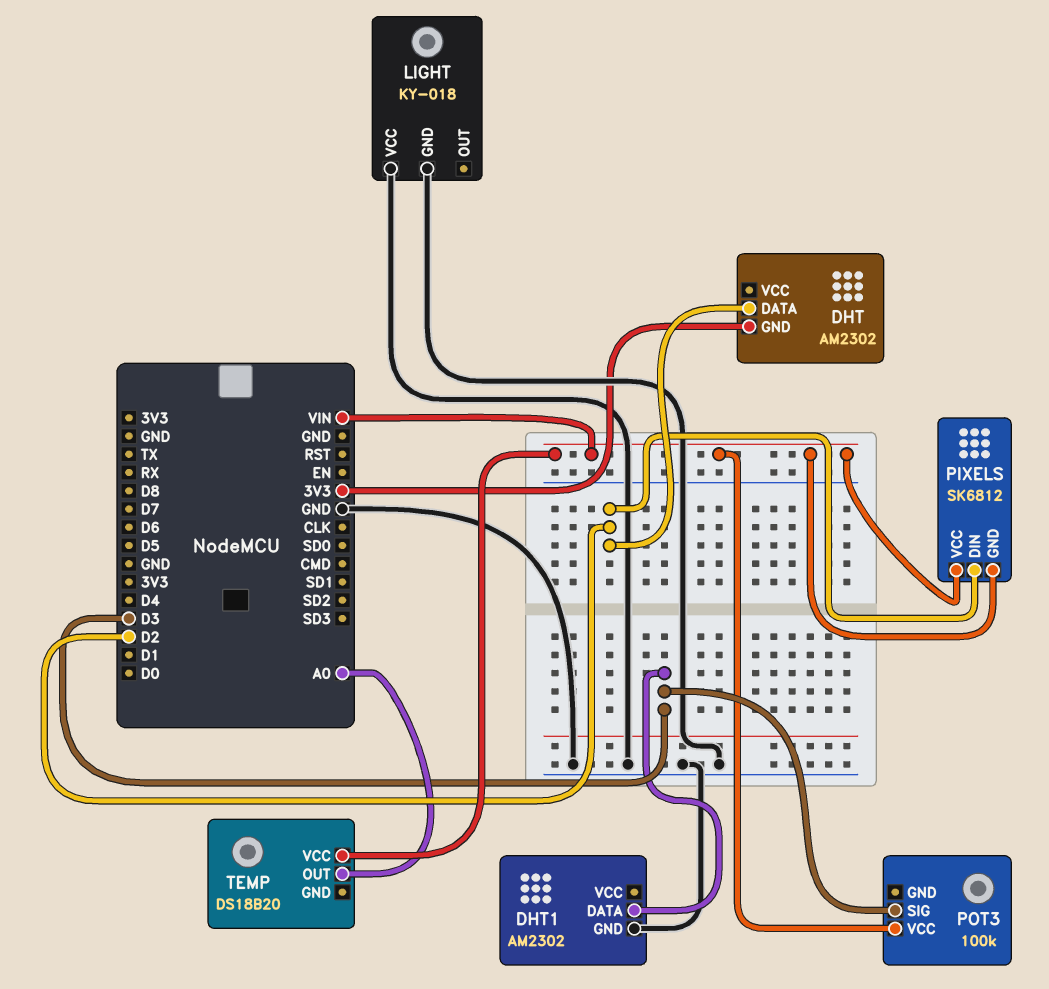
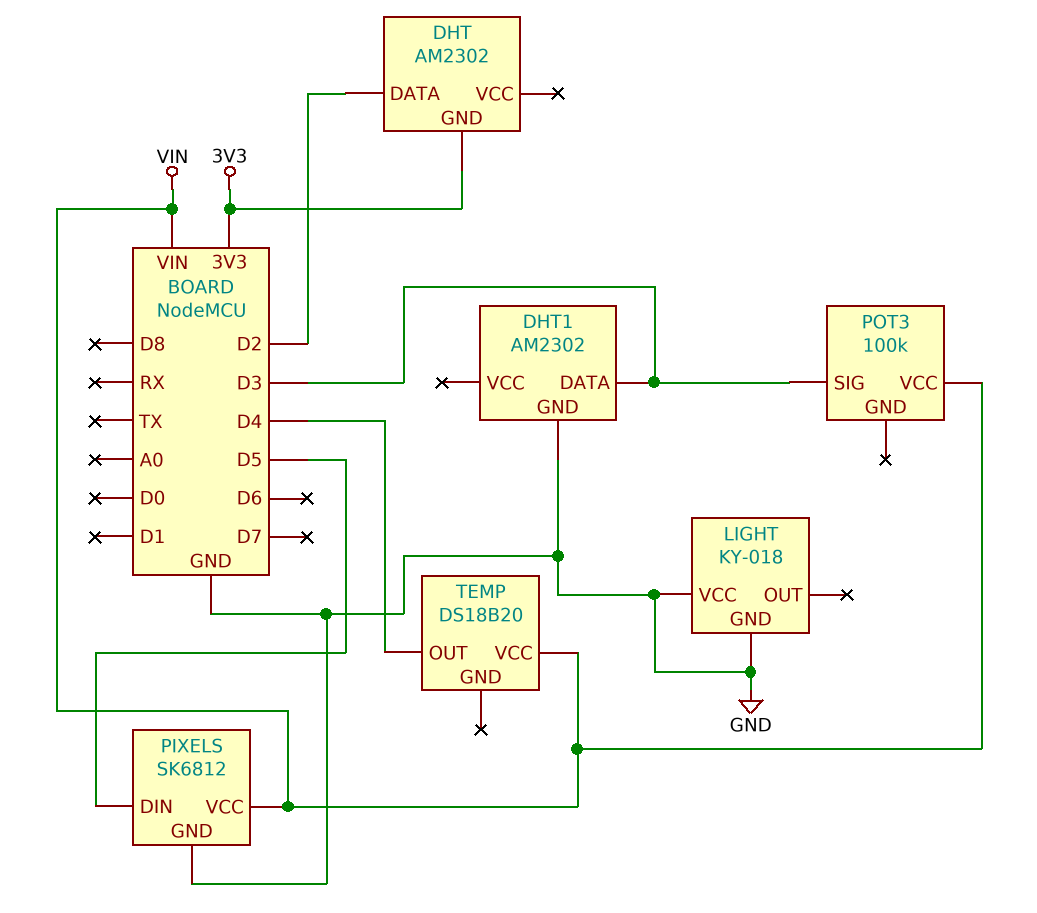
PIXELS pin DIN: D2 -> D5
PIXELS pin GND: VIN -> GND
TEMP pin OUT: A0 -> D4

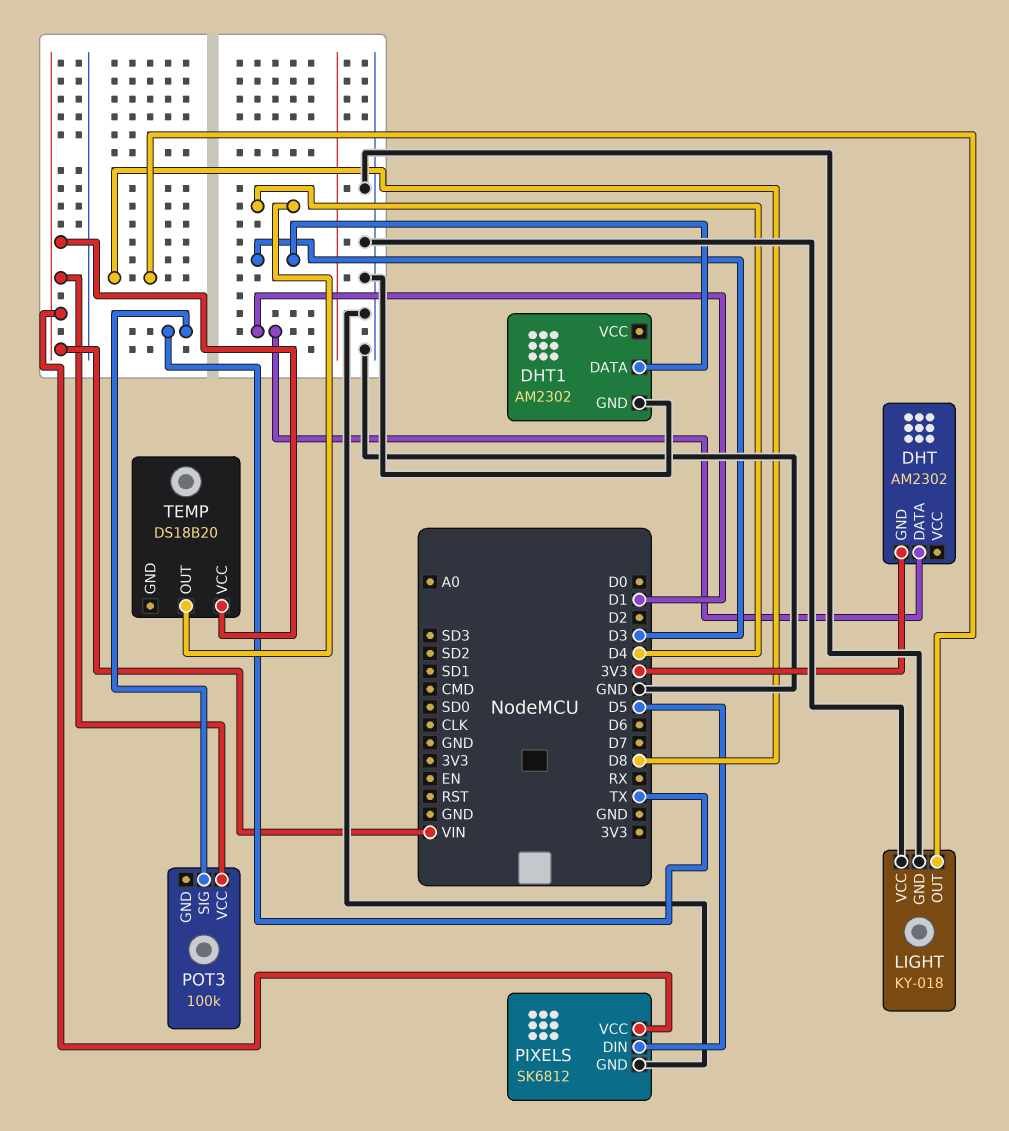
DHT pin DATA: D2 -> D1
LIGHT pin OUT: none -> D8
POT3 pin SIG: D3 -> TX

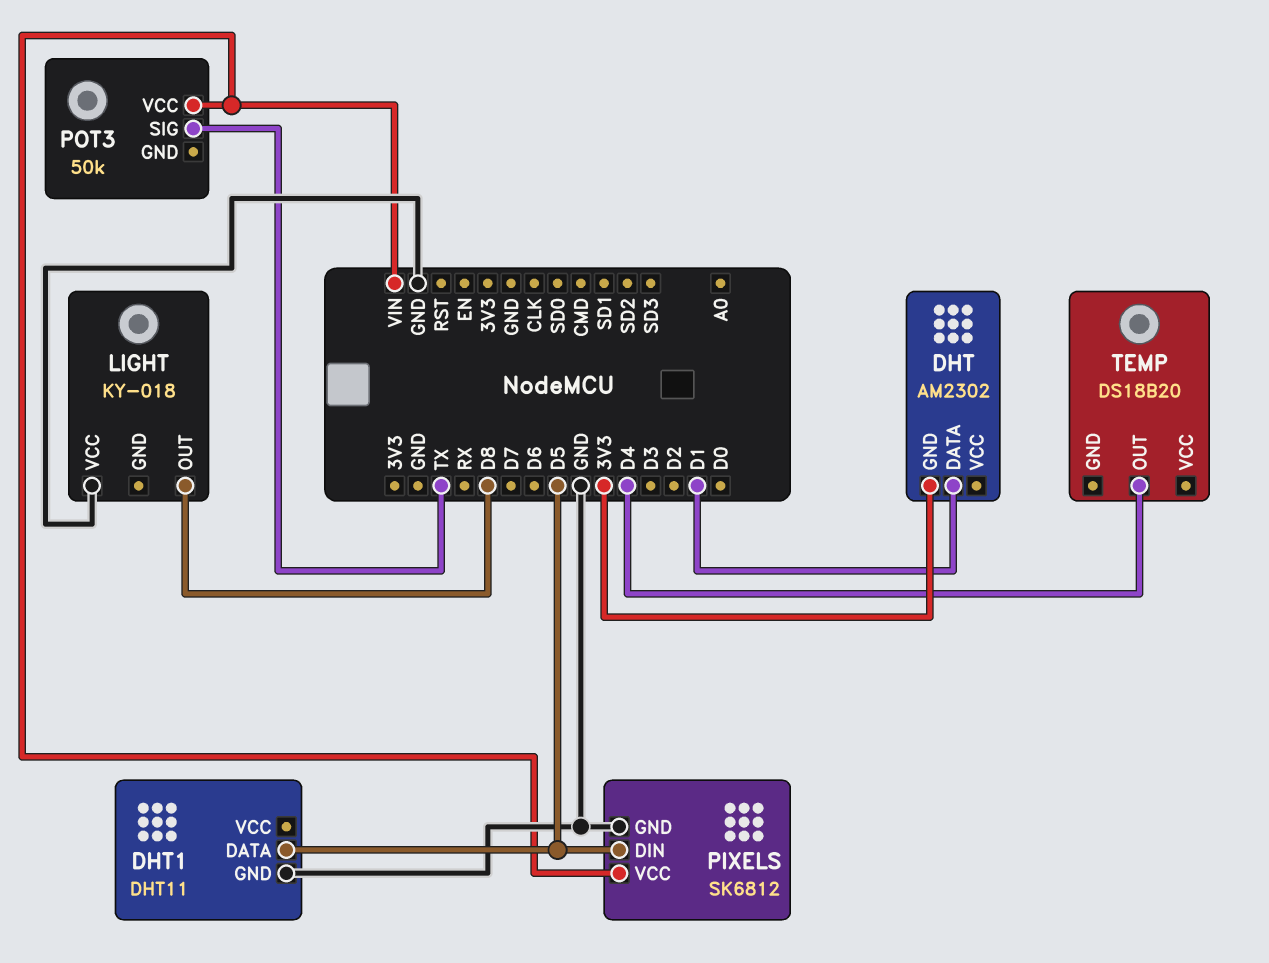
DHT1: AM2302 -> DHT11
DHT1 pin DATA: D3 -> D5
LIGHT pin GND: GND -> none
POT3: 100k -> 50k
TEMP pin VCC: VIN -> none

